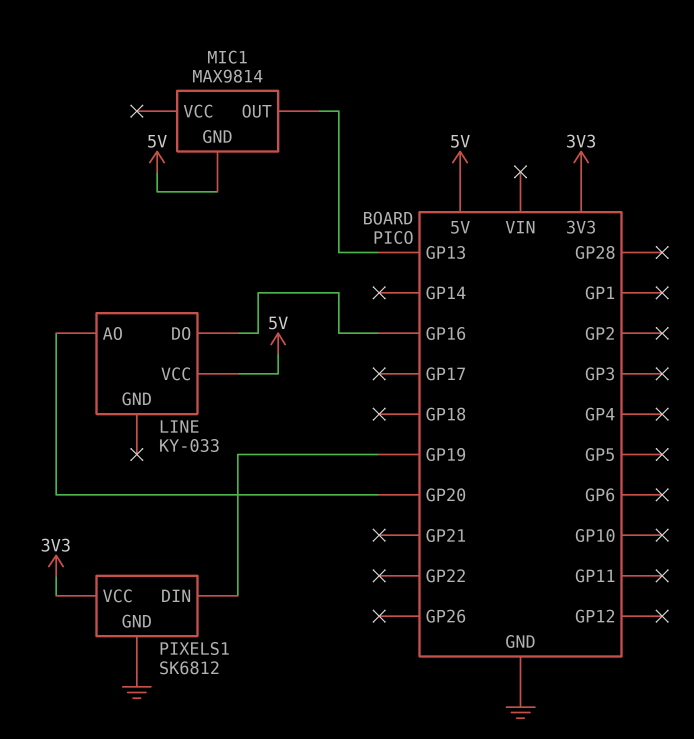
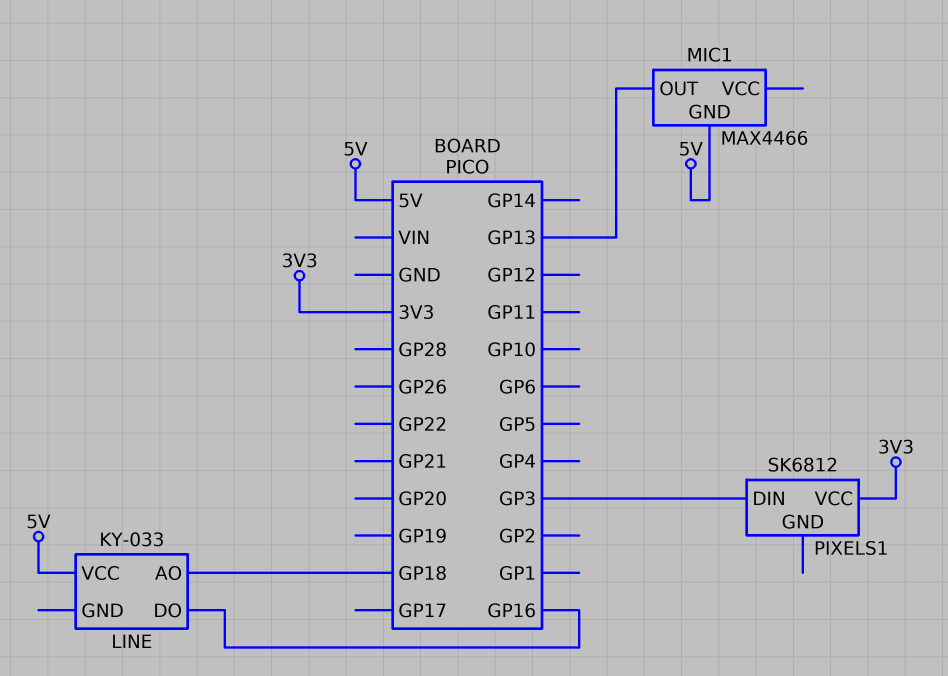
LINE pin AO: GP20 -> GP18
MIC1: MAX9814 -> MAX4466
PIXELS1 pin DIN: GP19 -> GP3
PIXELS1 pin GND: GND -> none

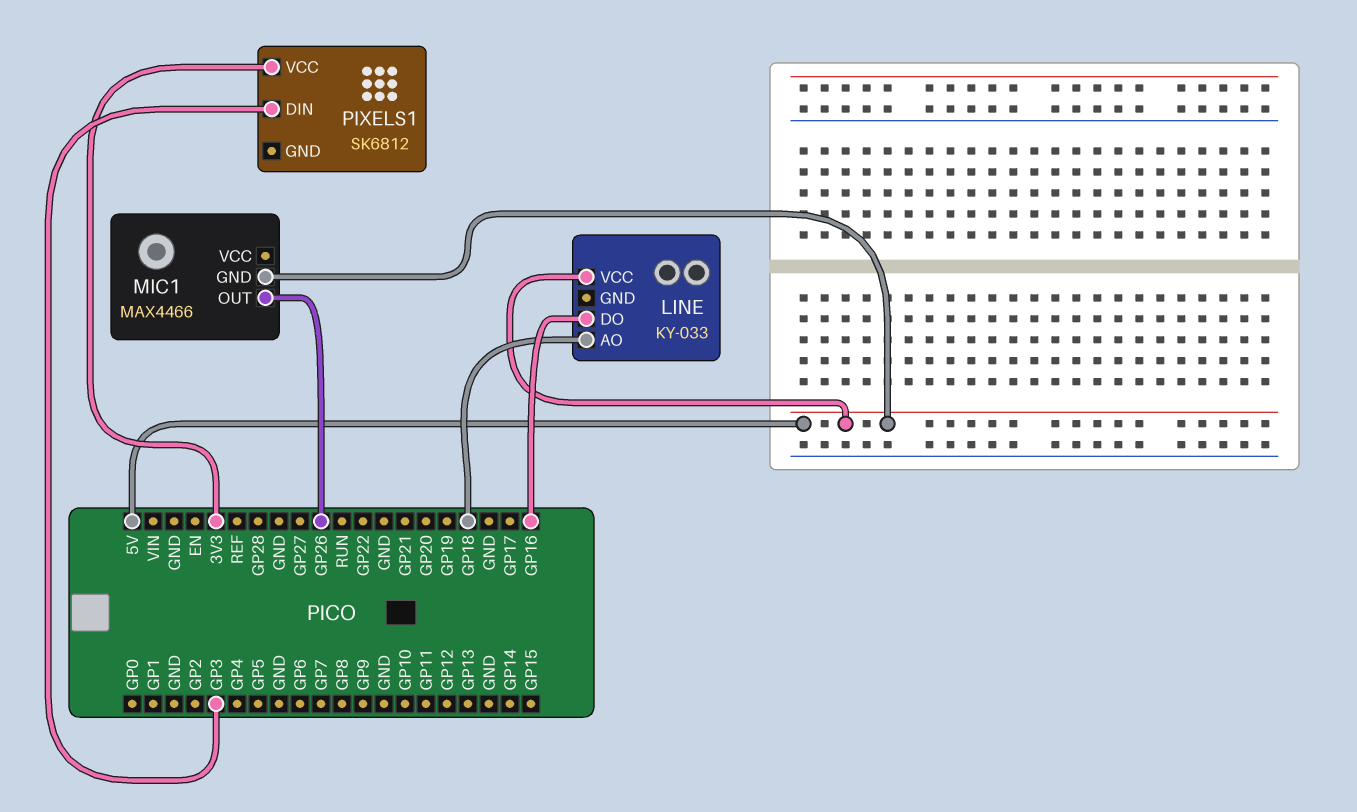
MIC1 pin OUT: GP13 -> GP26

